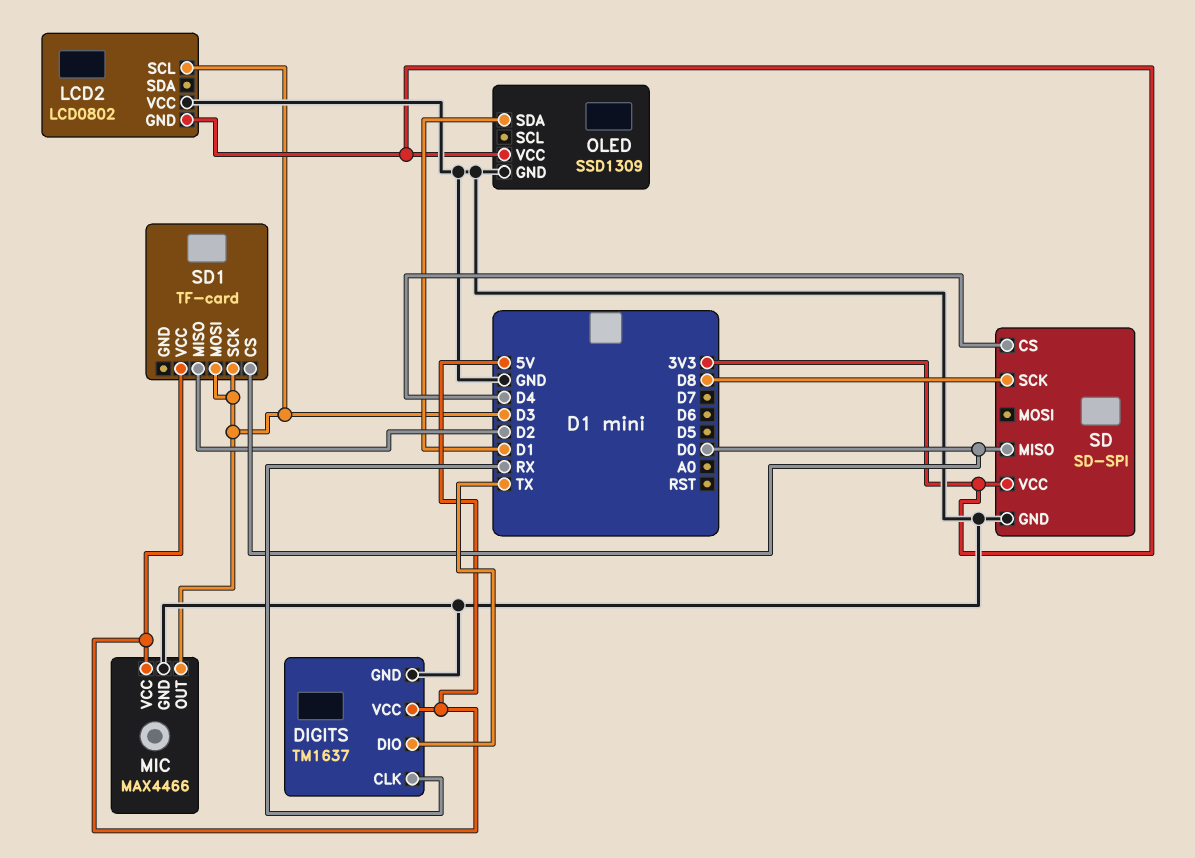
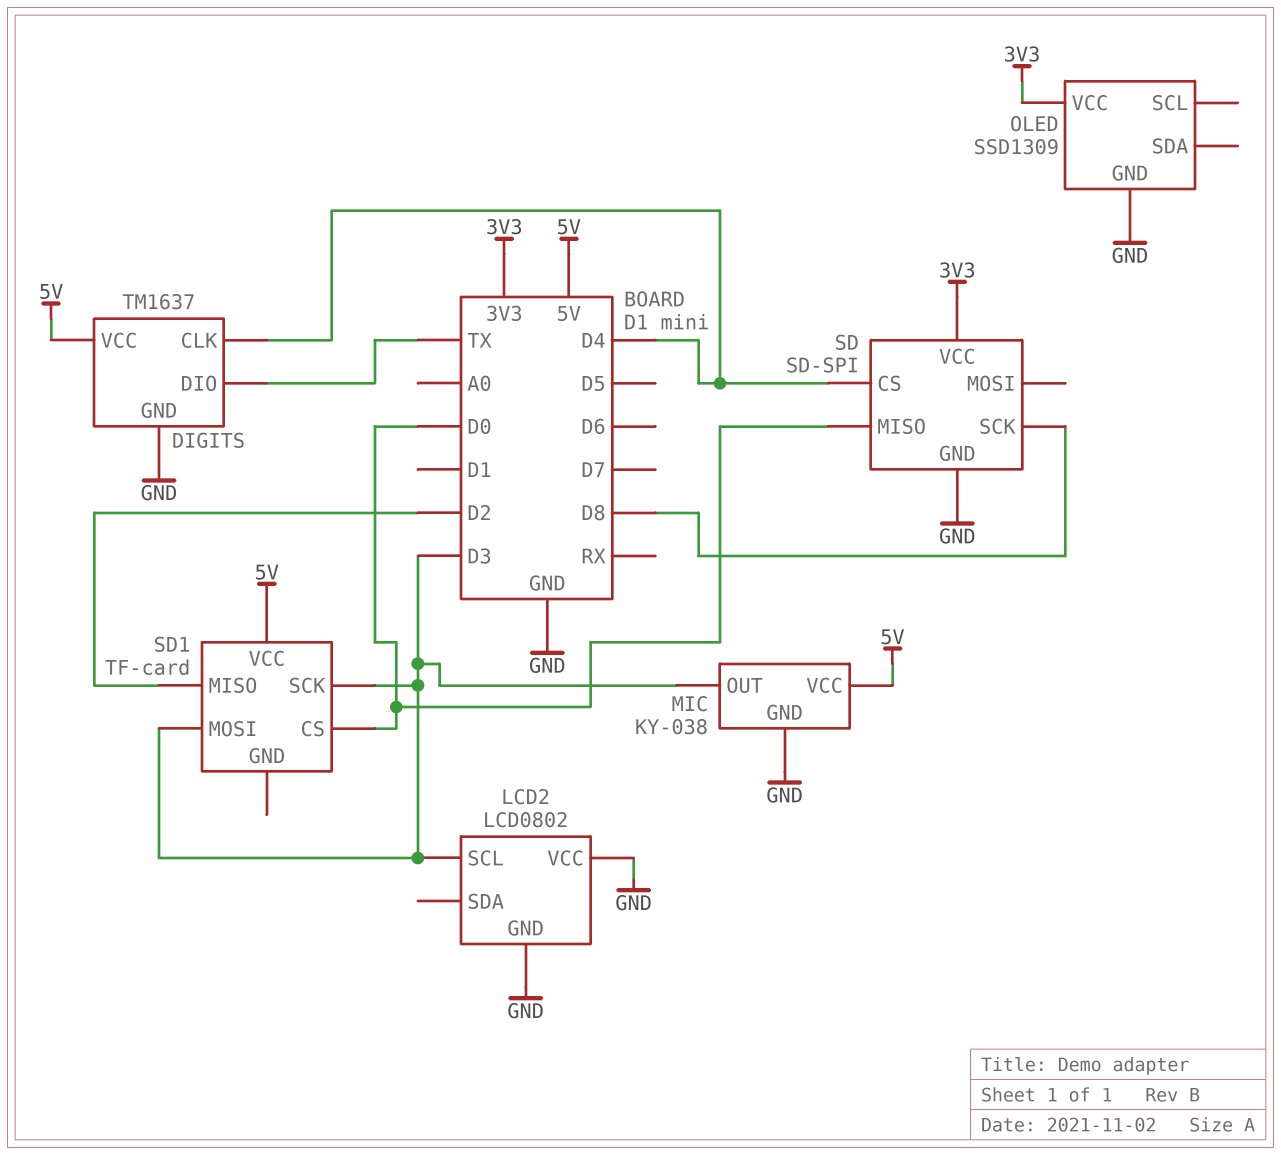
DIGITS pin CLK: RX -> D4
LCD2 pin GND: 3V3 -> GND
MIC: MAX4466 -> KY-038
OLED pin SDA: D1 -> none

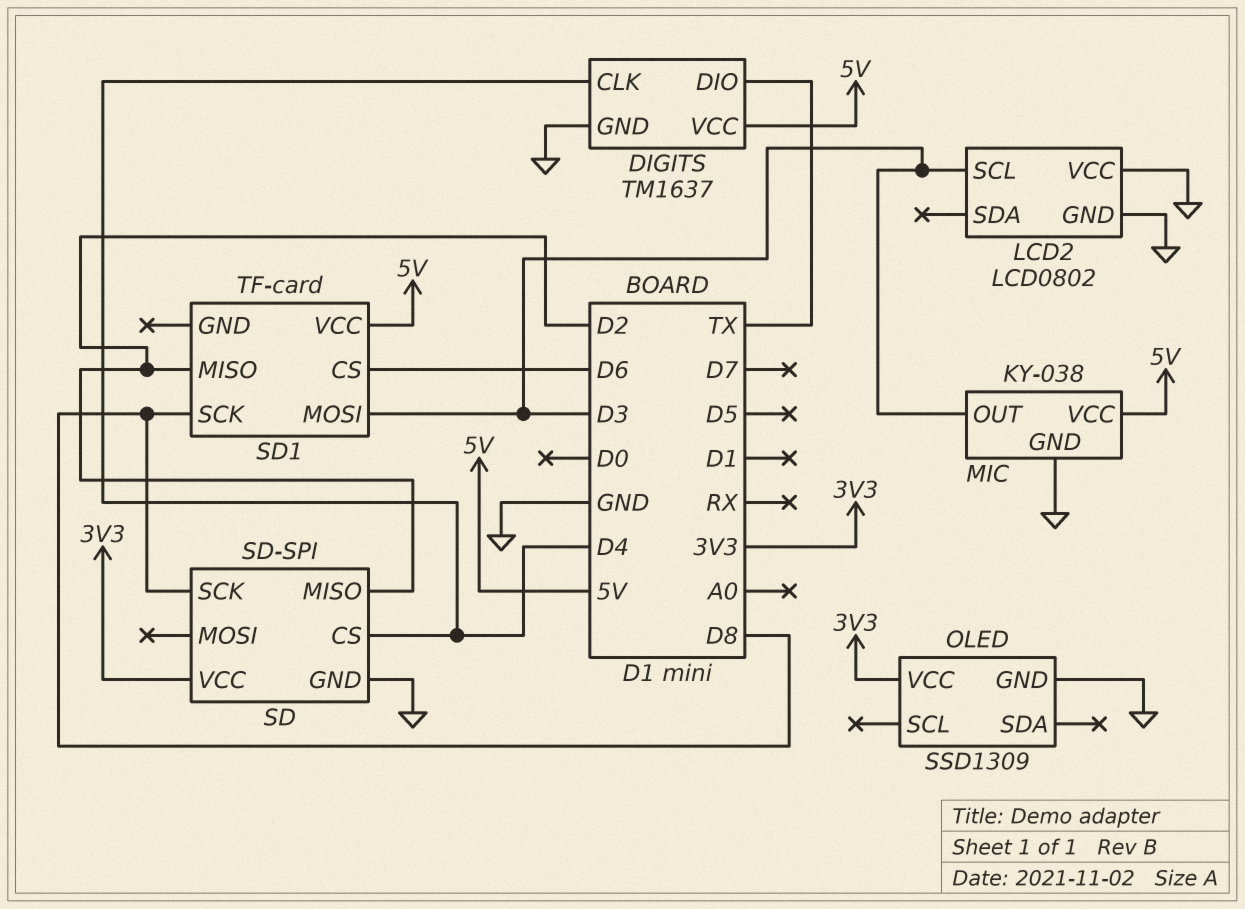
SD pin MISO: D0 -> D2
SD1 pin CS: D0 -> D6
SD1 pin SCK: D3 -> D8

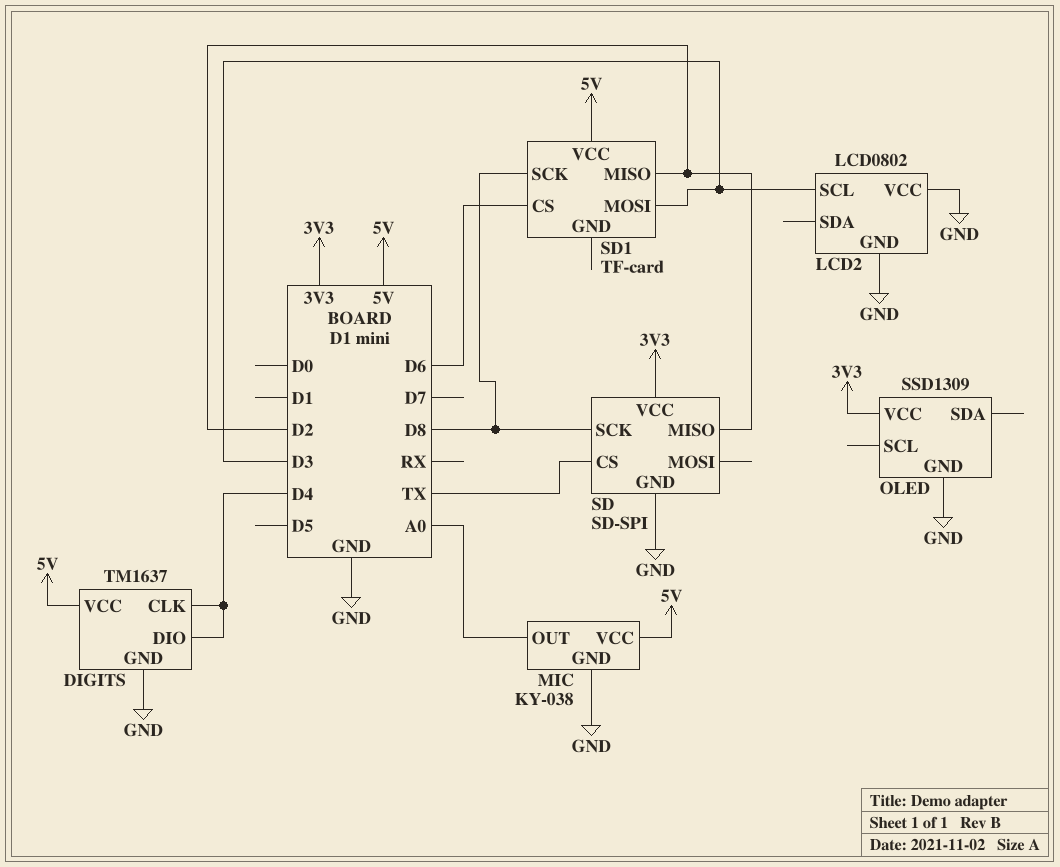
DIGITS pin DIO: TX -> D4
MIC pin OUT: D3 -> A0
SD pin CS: D4 -> TX

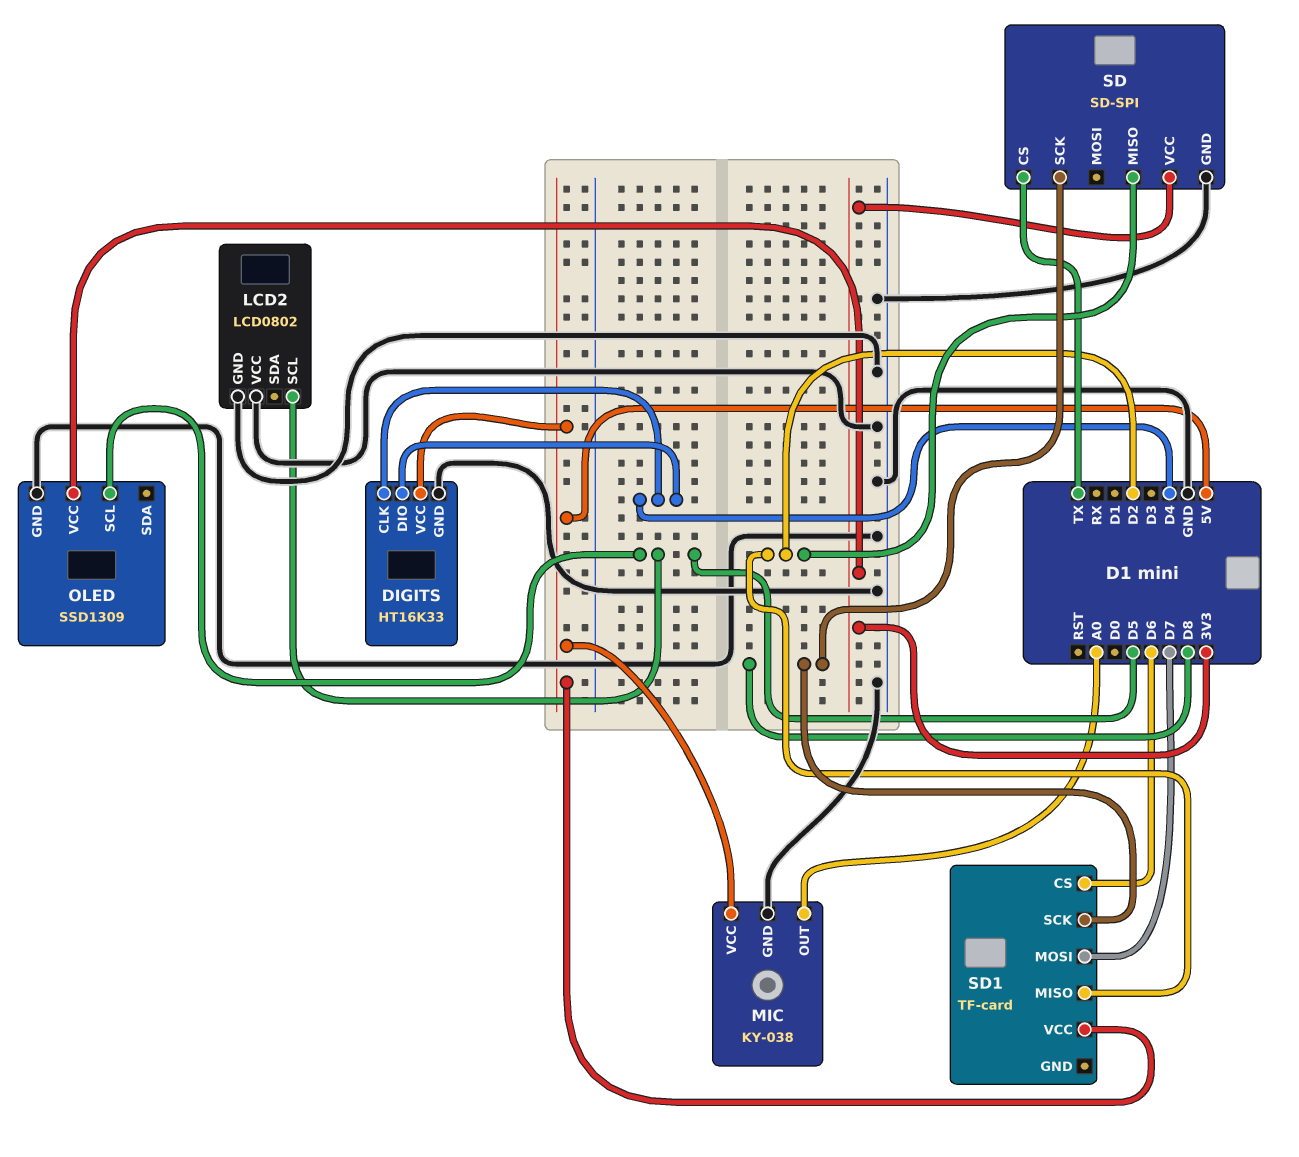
DIGITS: TM1637 -> HT16K33
LCD2 pin SCL: D3 -> D5
OLED pin SCL: none -> D5
SD1 pin MOSI: D3 -> D7

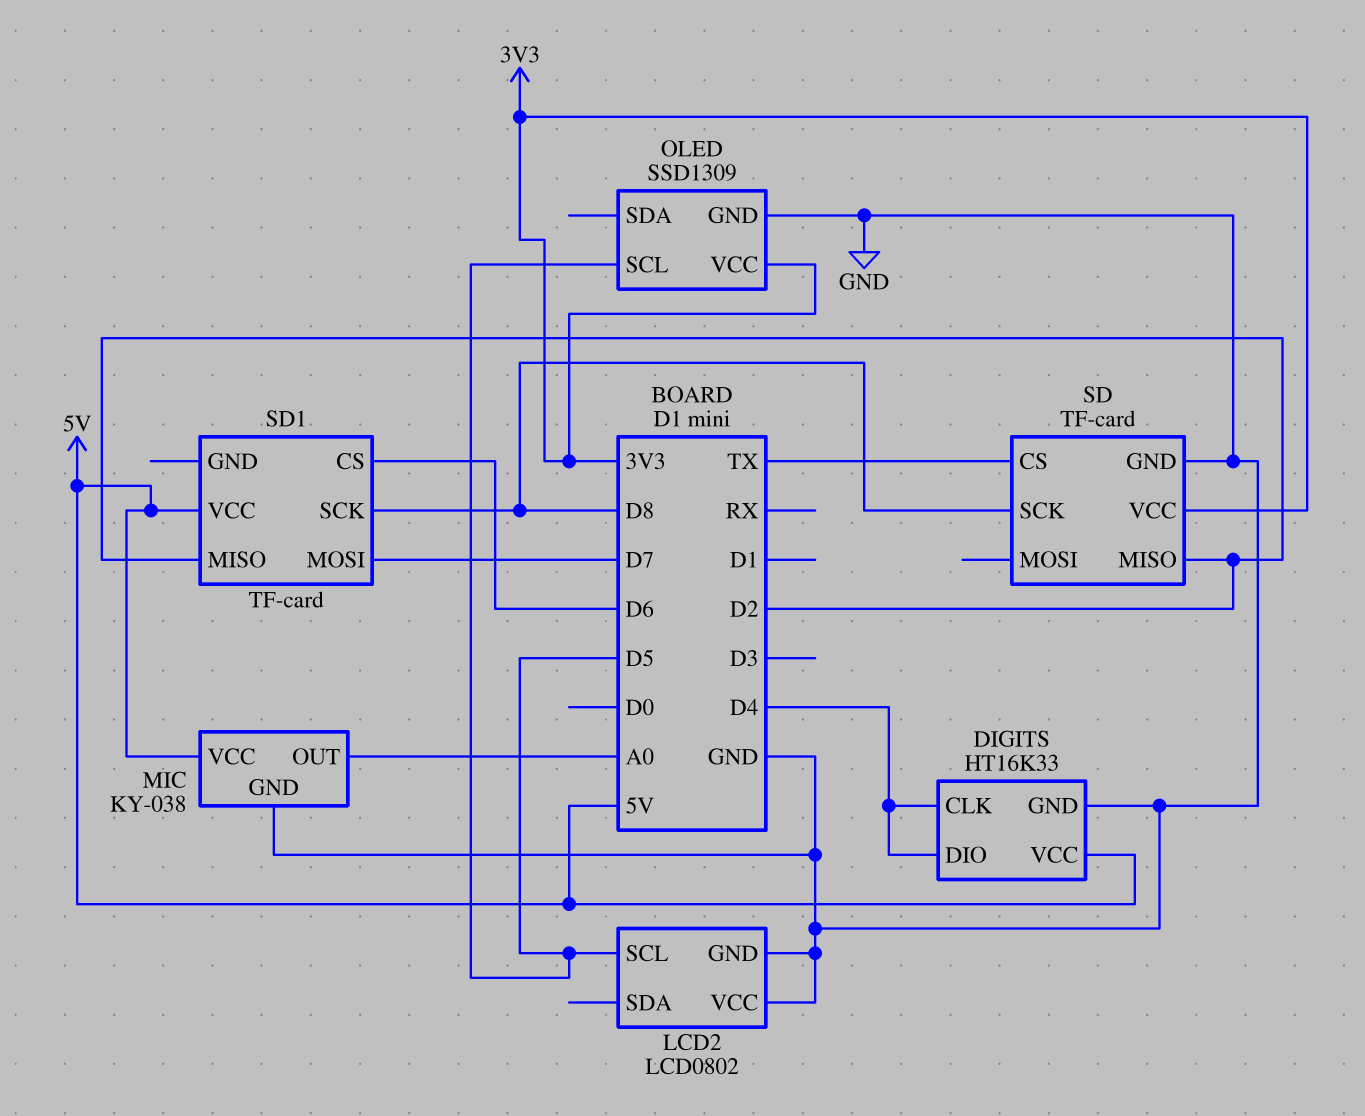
SD: SD-SPI -> TF-card

